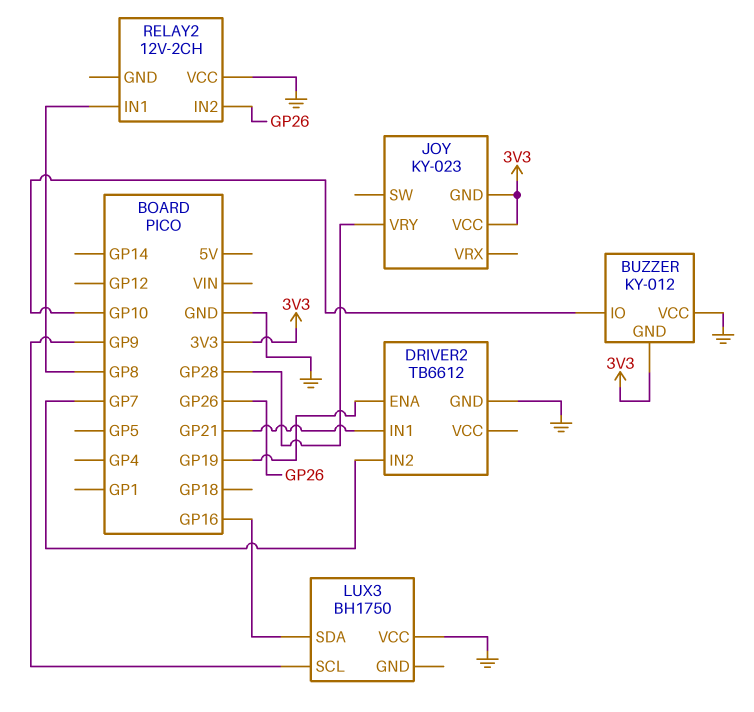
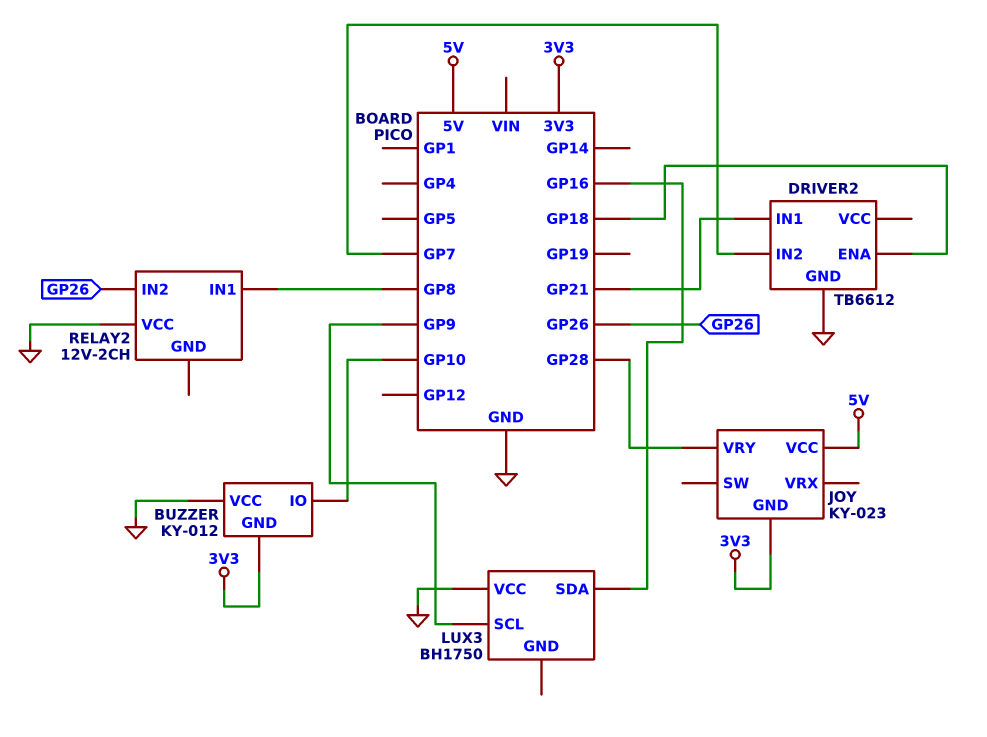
DRIVER2 pin ENA: GP19 -> GP18
JOY pin VCC: 3V3 -> 5V

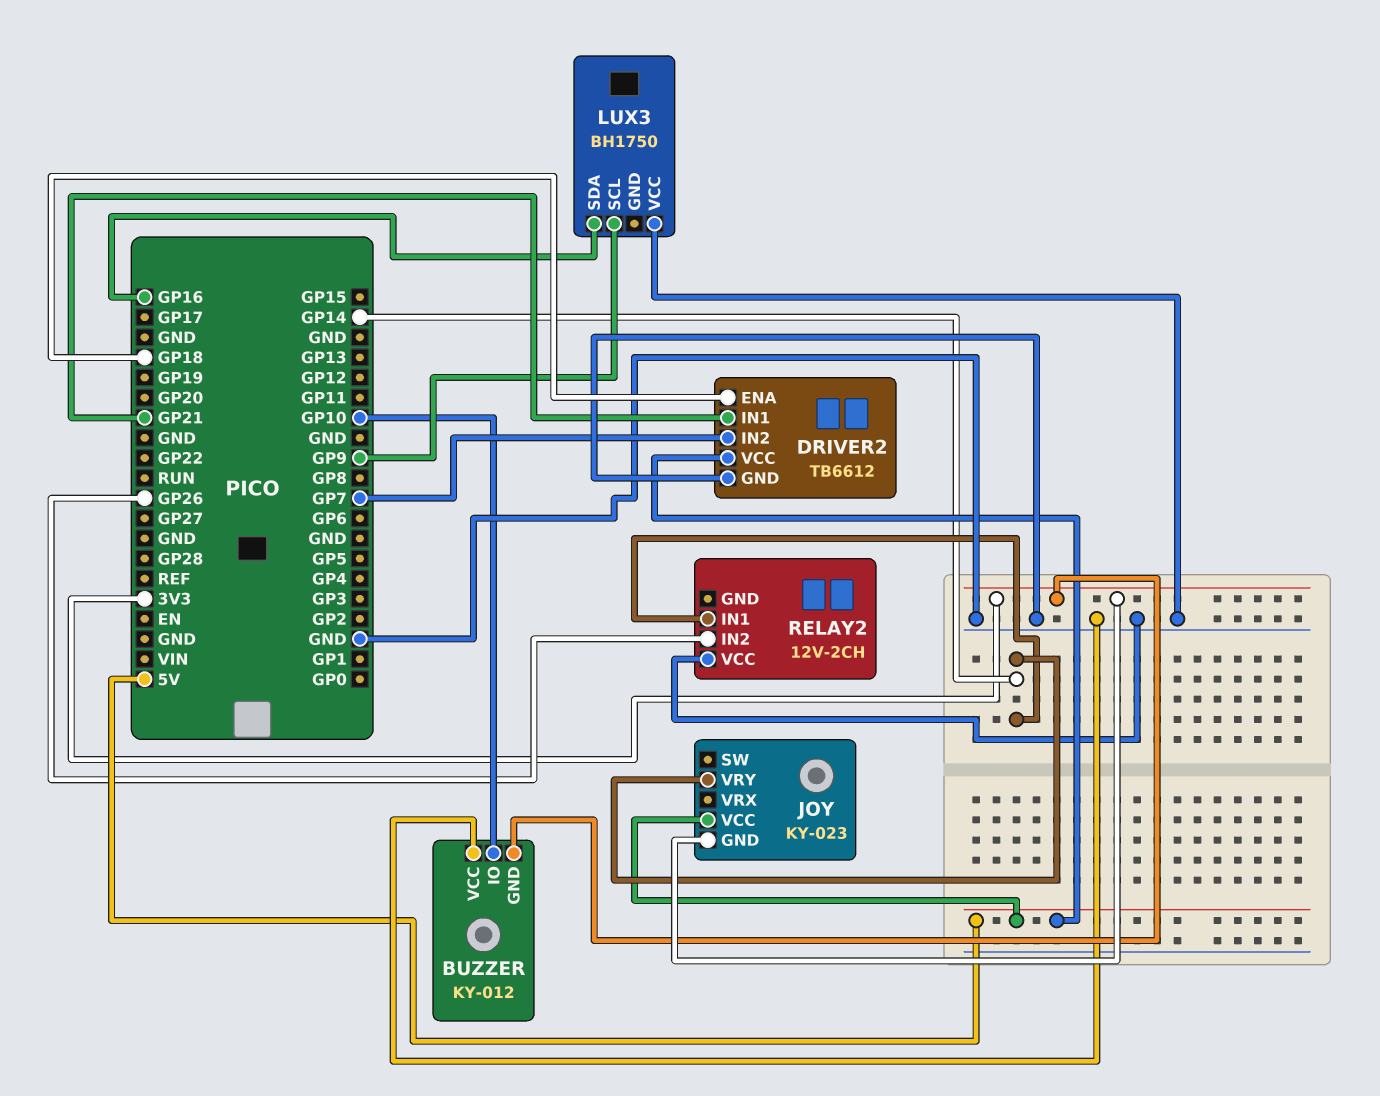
DRIVER2 pin VCC: none -> 5V
JOY pin VRY: GP28 -> GP14
RELAY2 pin IN1: GP8 -> GP14

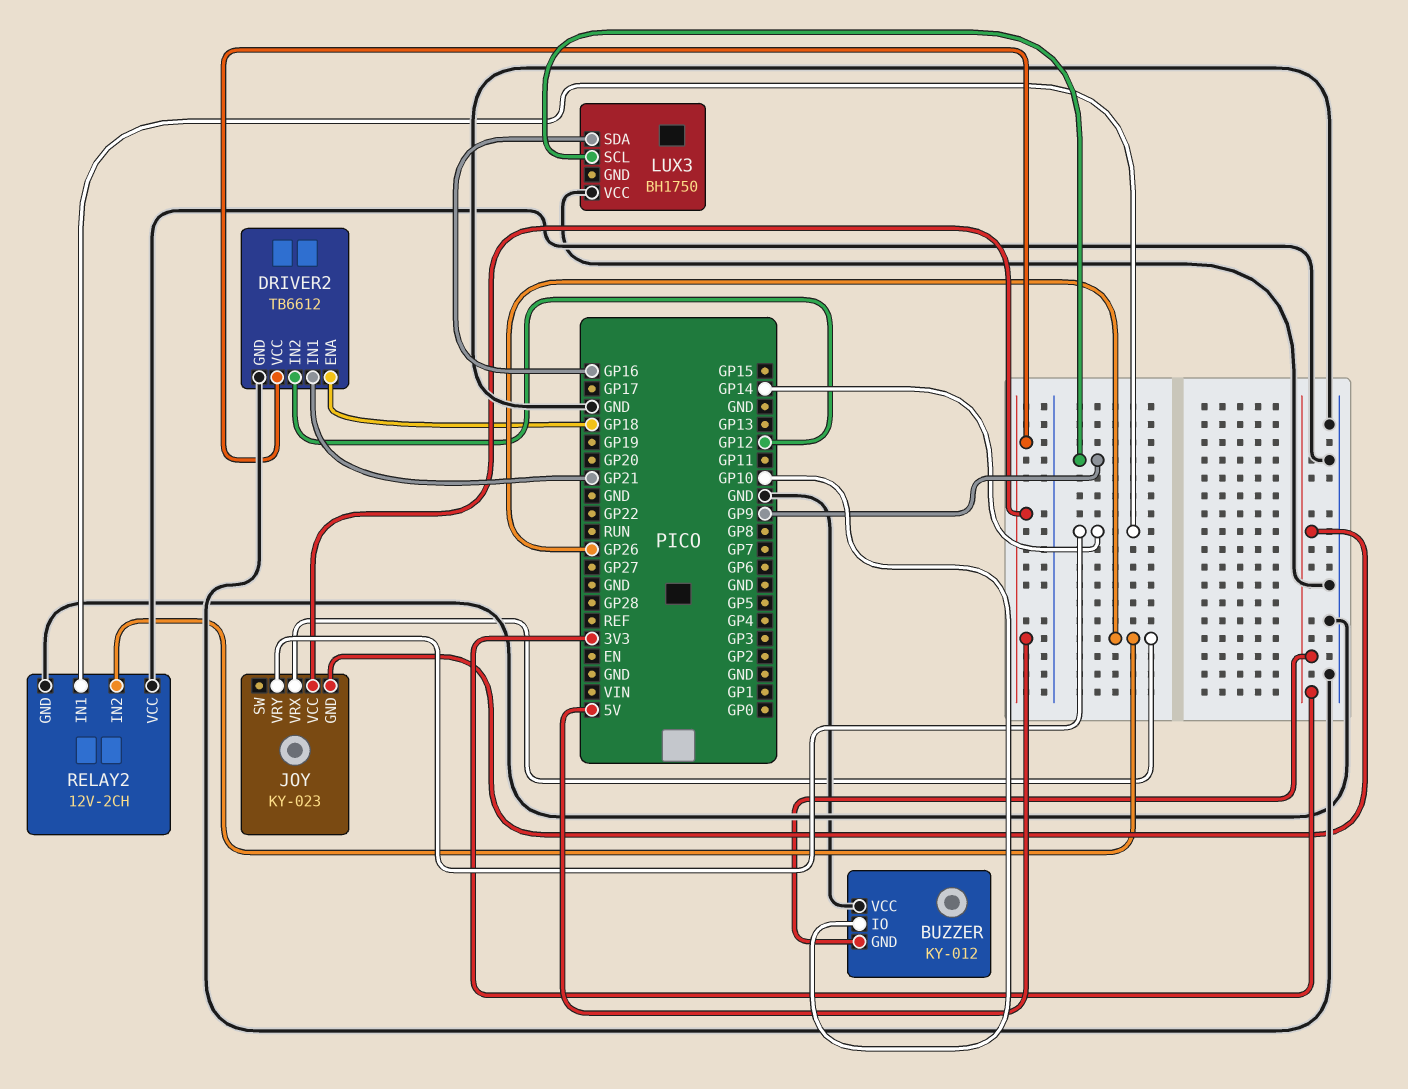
DRIVER2 pin IN2: GP7 -> GP12
JOY pin VRX: none -> GP26
RELAY2 pin GND: none -> GND

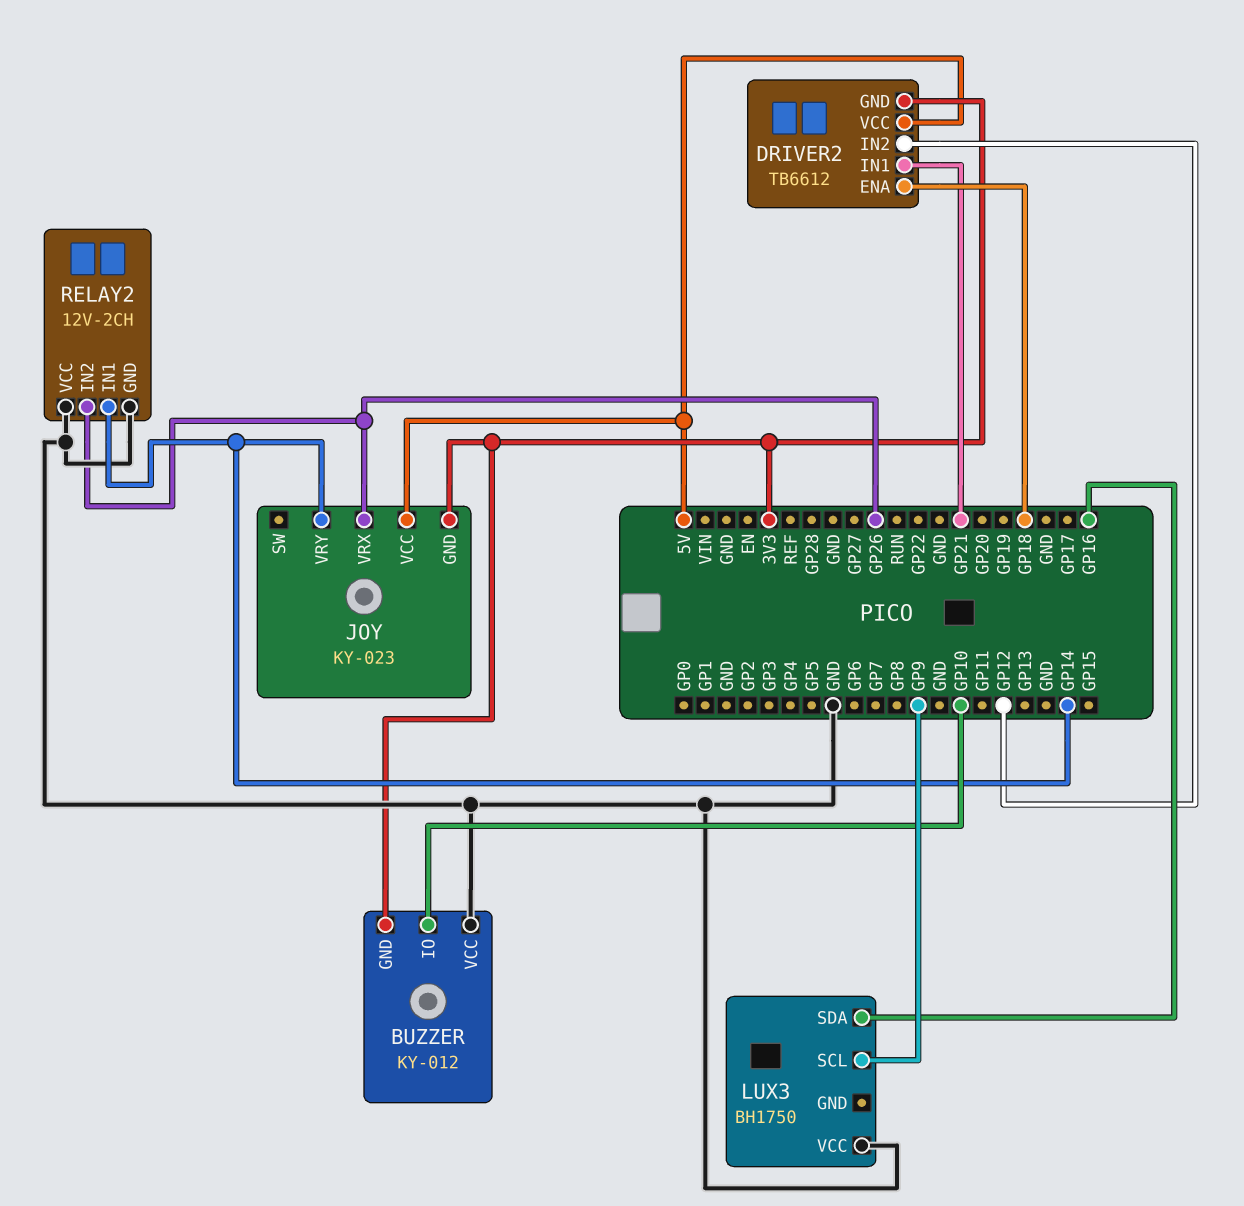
DRIVER2 pin GND: GND -> 3V3

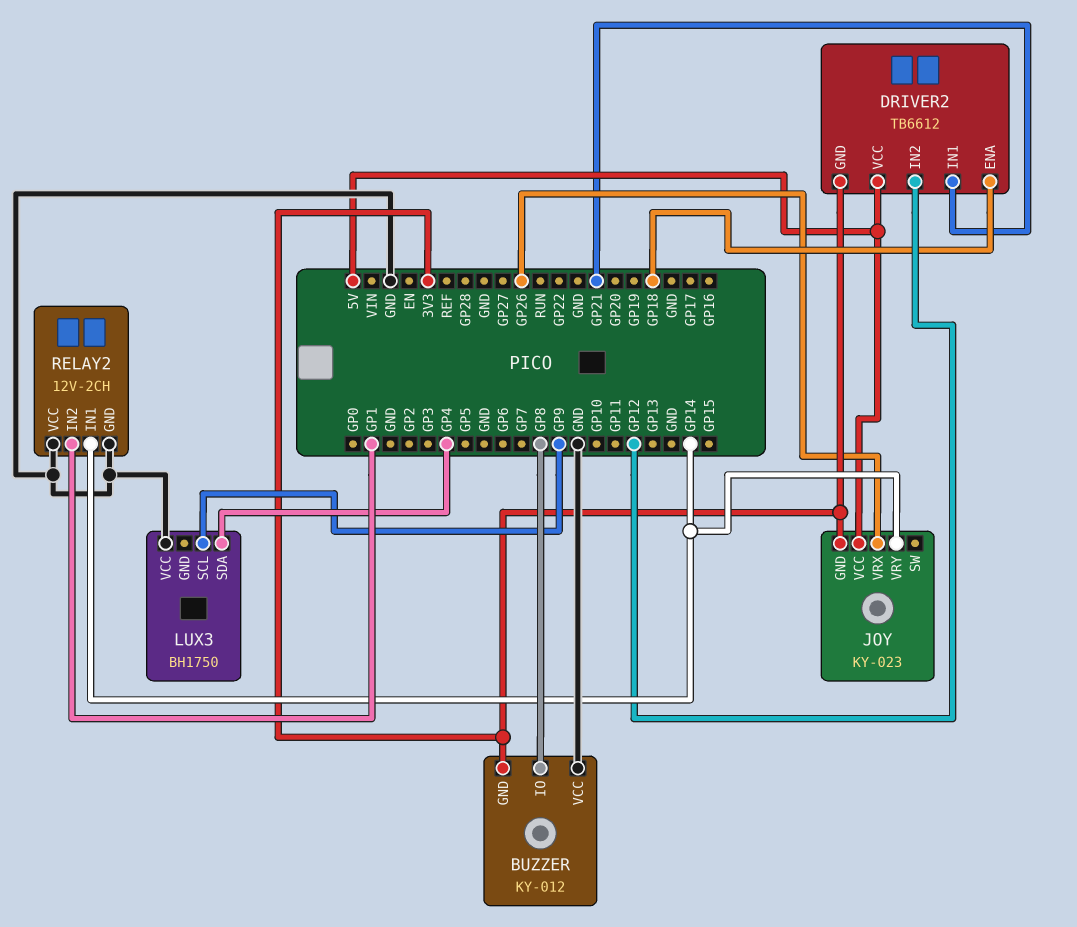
BUZZER pin IO: GP10 -> GP8
LUX3 pin SDA: GP16 -> GP4
RELAY2 pin IN2: GP26 -> GP1

